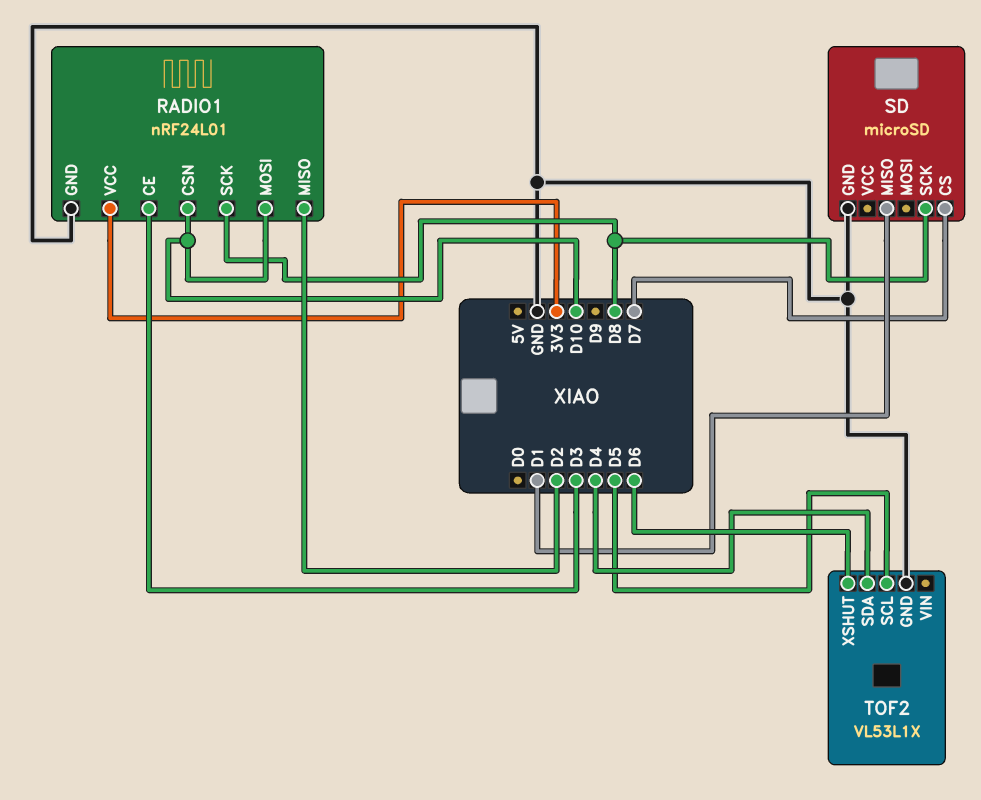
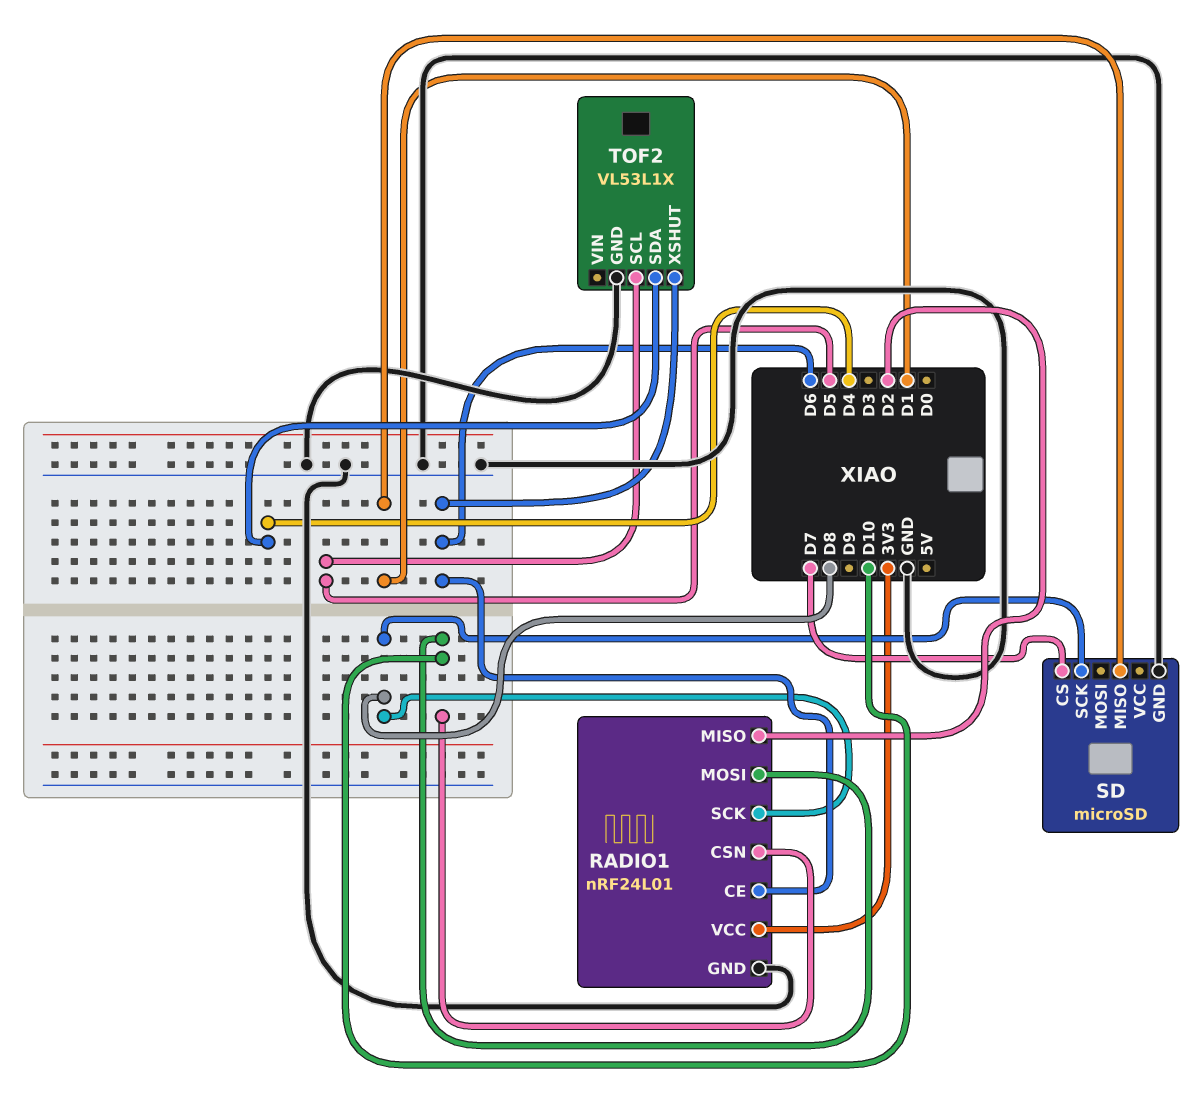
RADIO1 pin CE: D3 -> D6

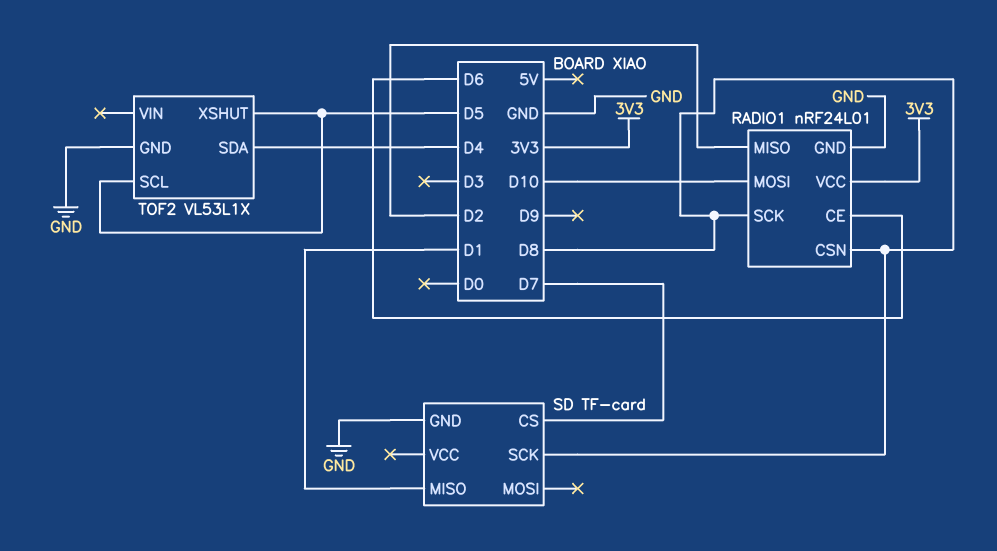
RADIO1 pin CSN: D10 -> D8
SD: microSD -> TF-card
TOF2 pin XSHUT: D6 -> D5

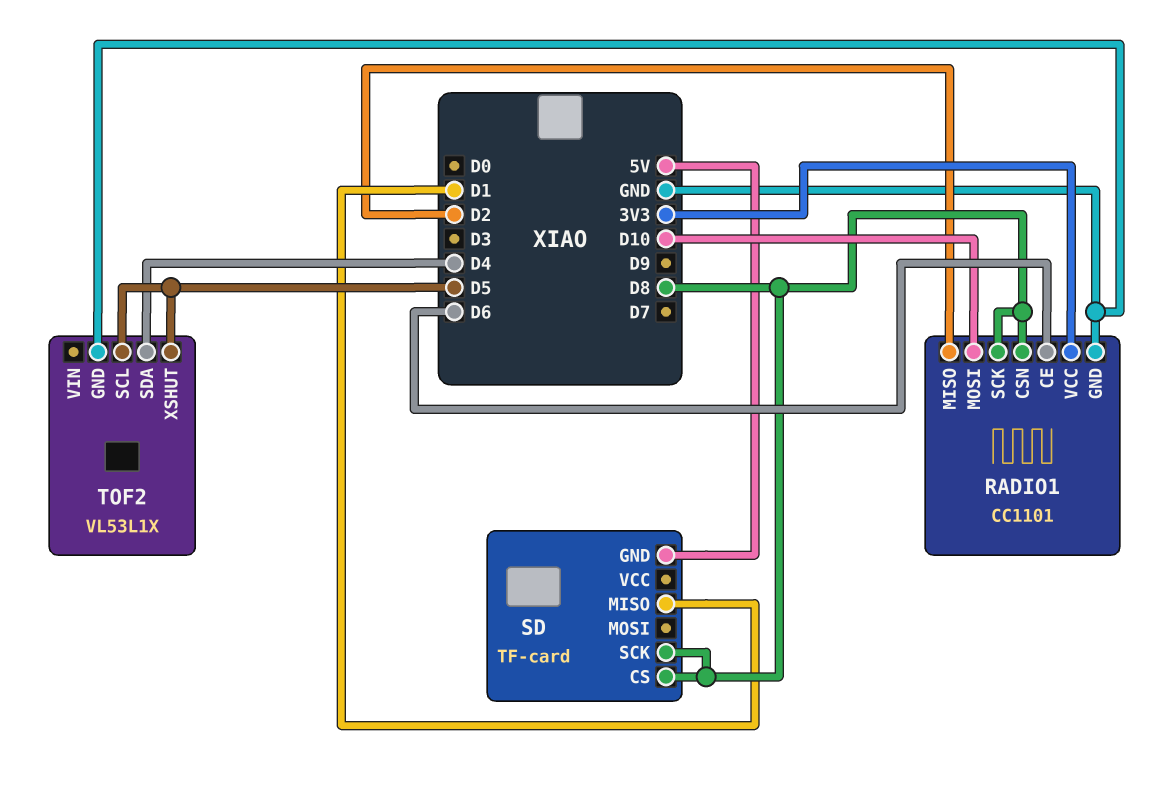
RADIO1: nRF24L01 -> CC1101
SD pin CS: D7 -> D8
SD pin GND: GND -> 5V

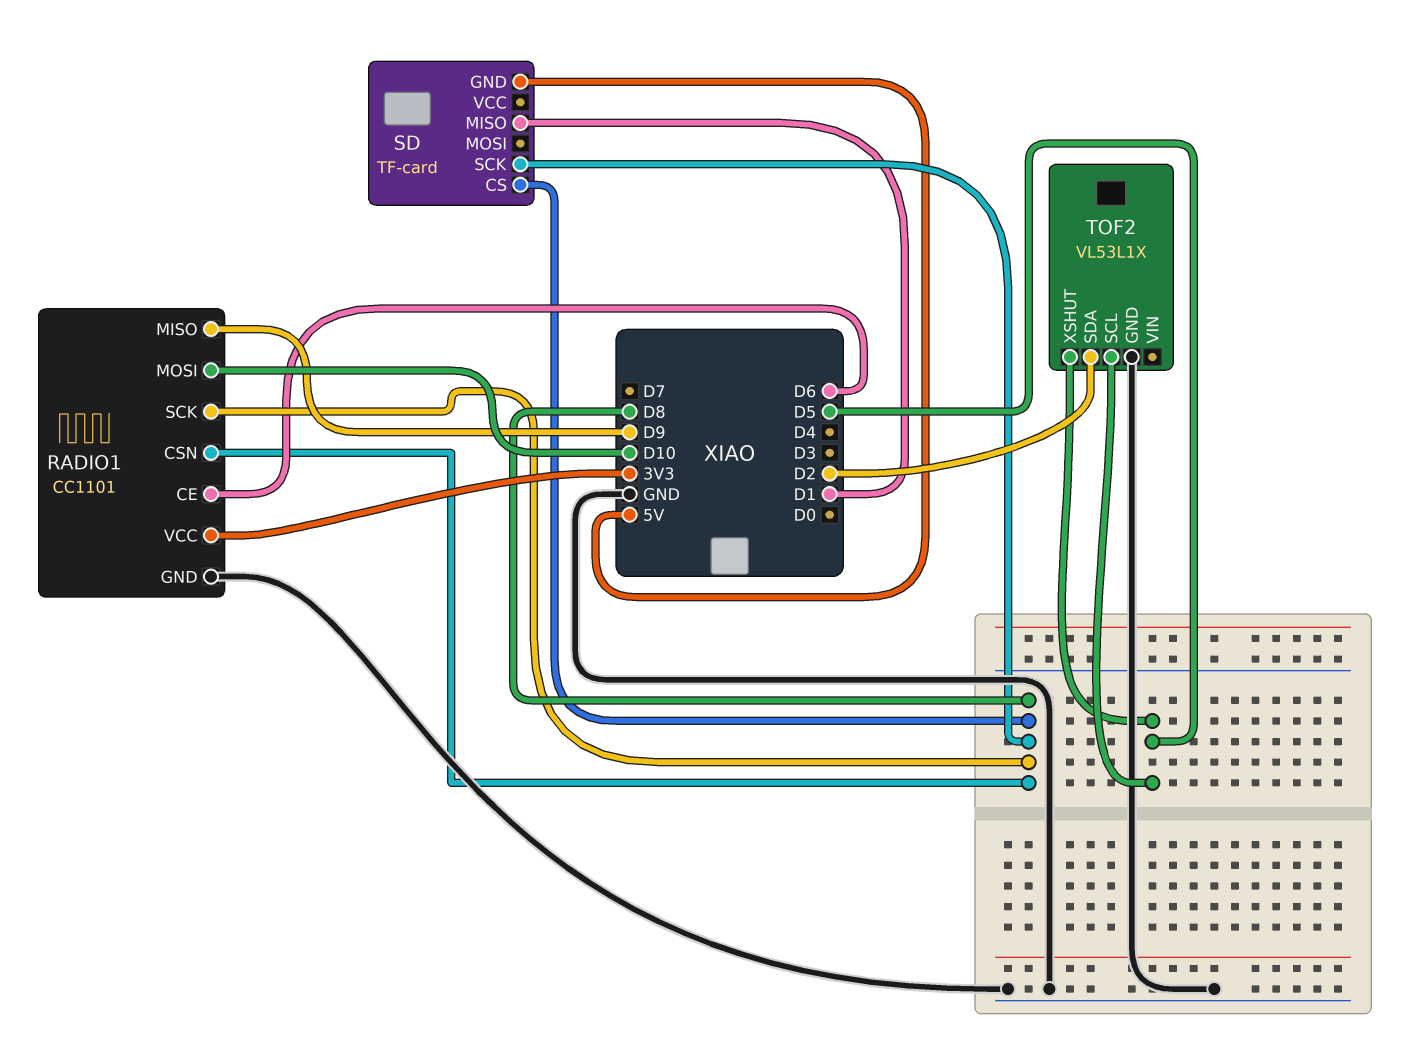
RADIO1 pin MISO: D2 -> D9
TOF2 pin SDA: D4 -> D2

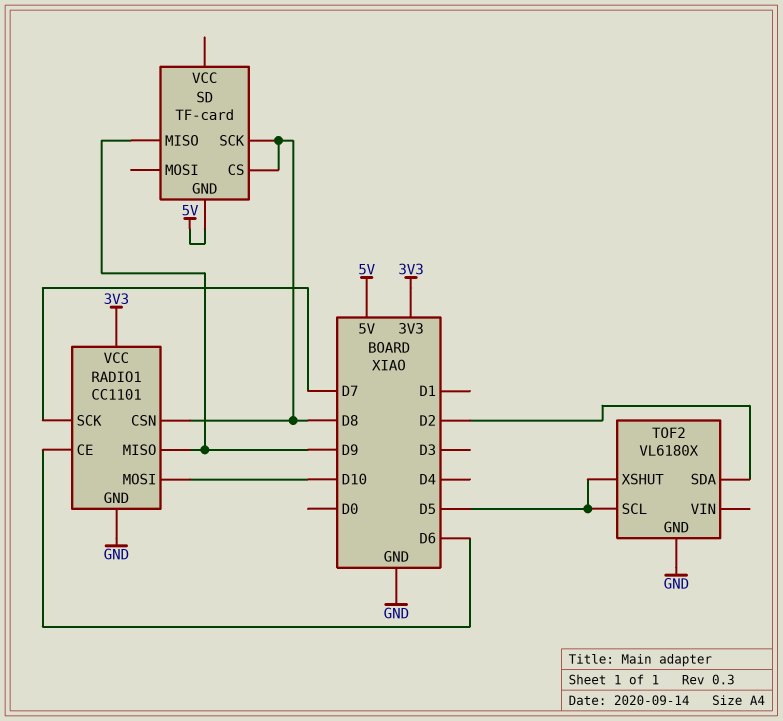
RADIO1 pin SCK: D8 -> D7
SD pin MISO: D1 -> D9
TOF2: VL53L1X -> VL6180X

